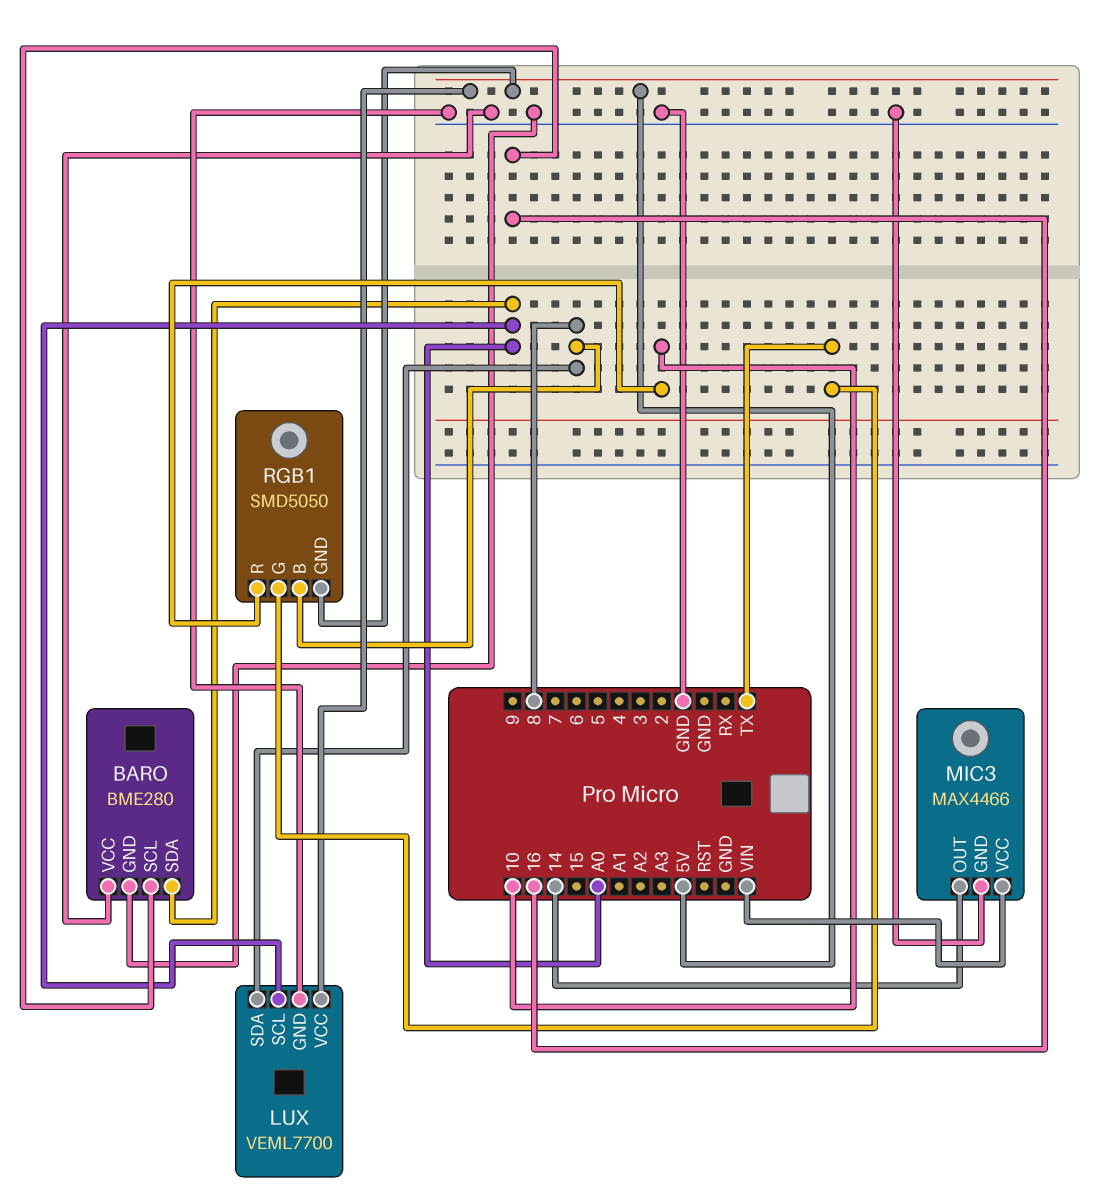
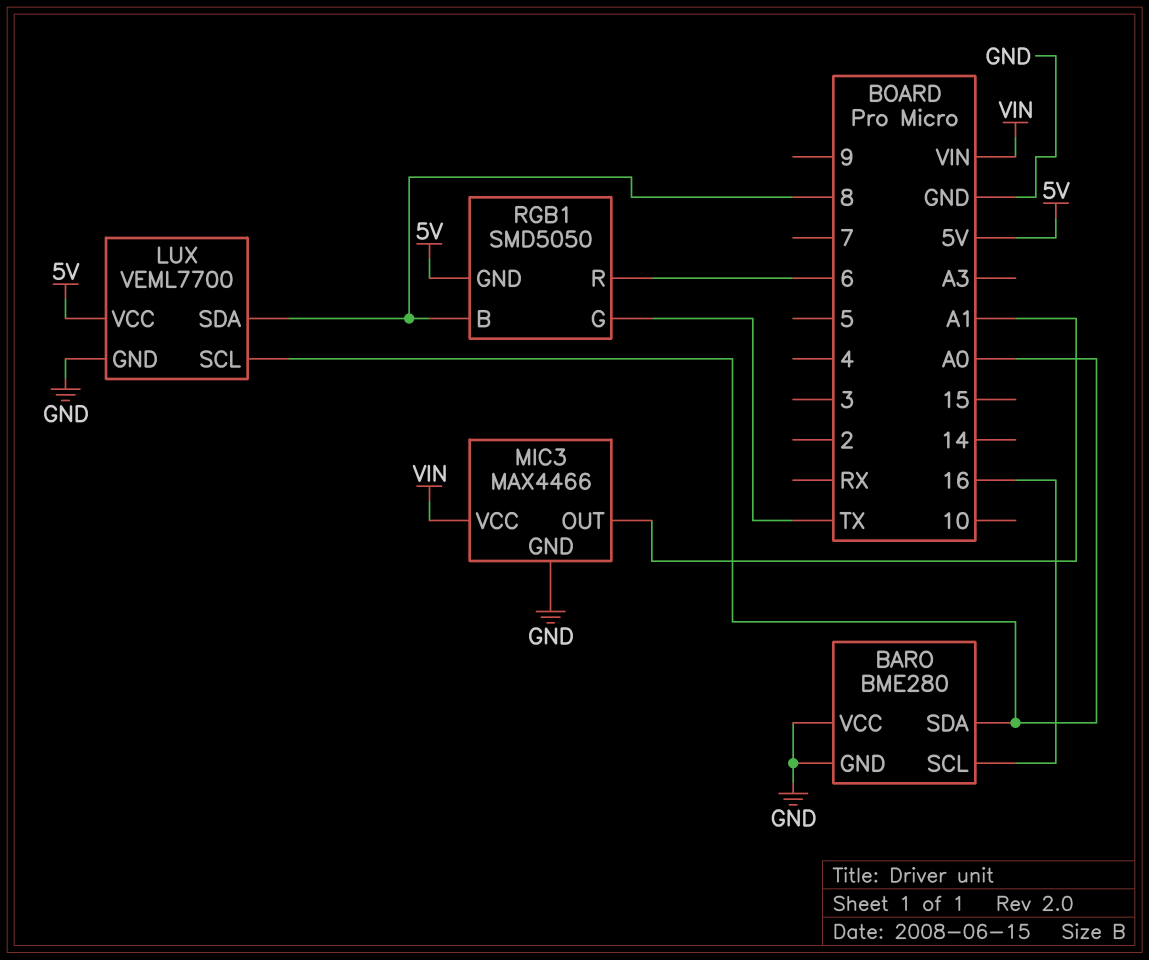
MIC3 pin OUT: 14 -> A1
RGB1 pin R: 10 -> 6

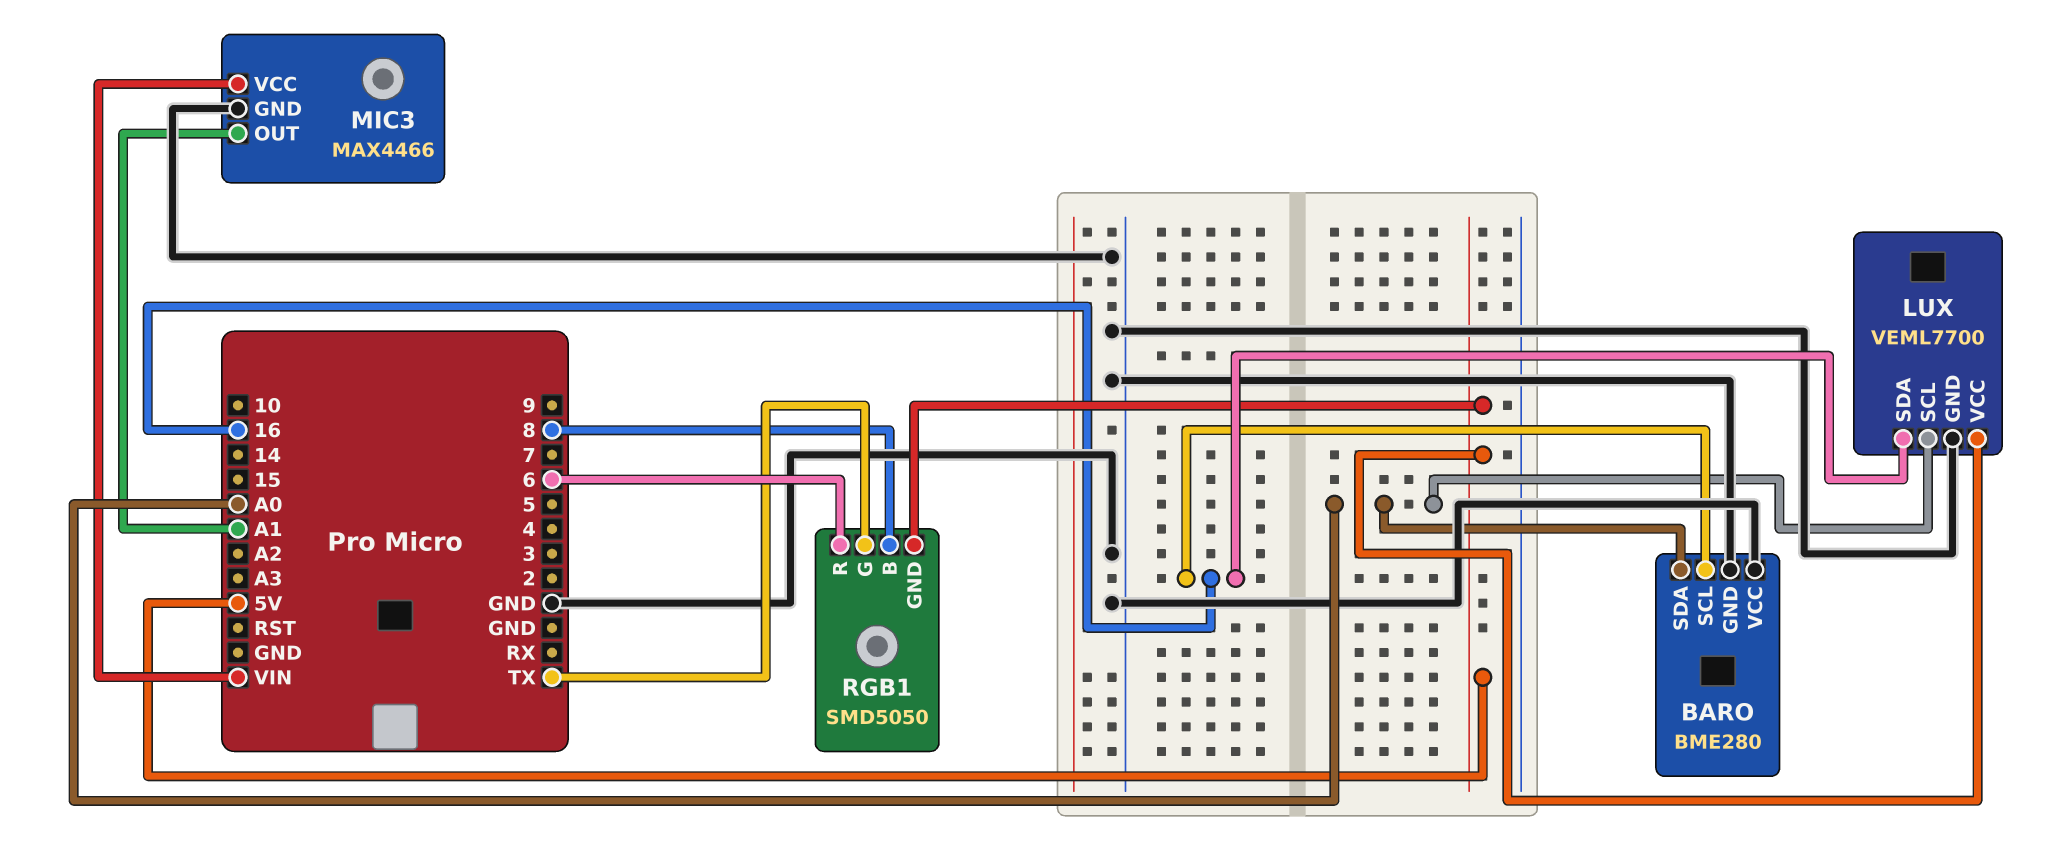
LUX pin SDA: 8 -> 16

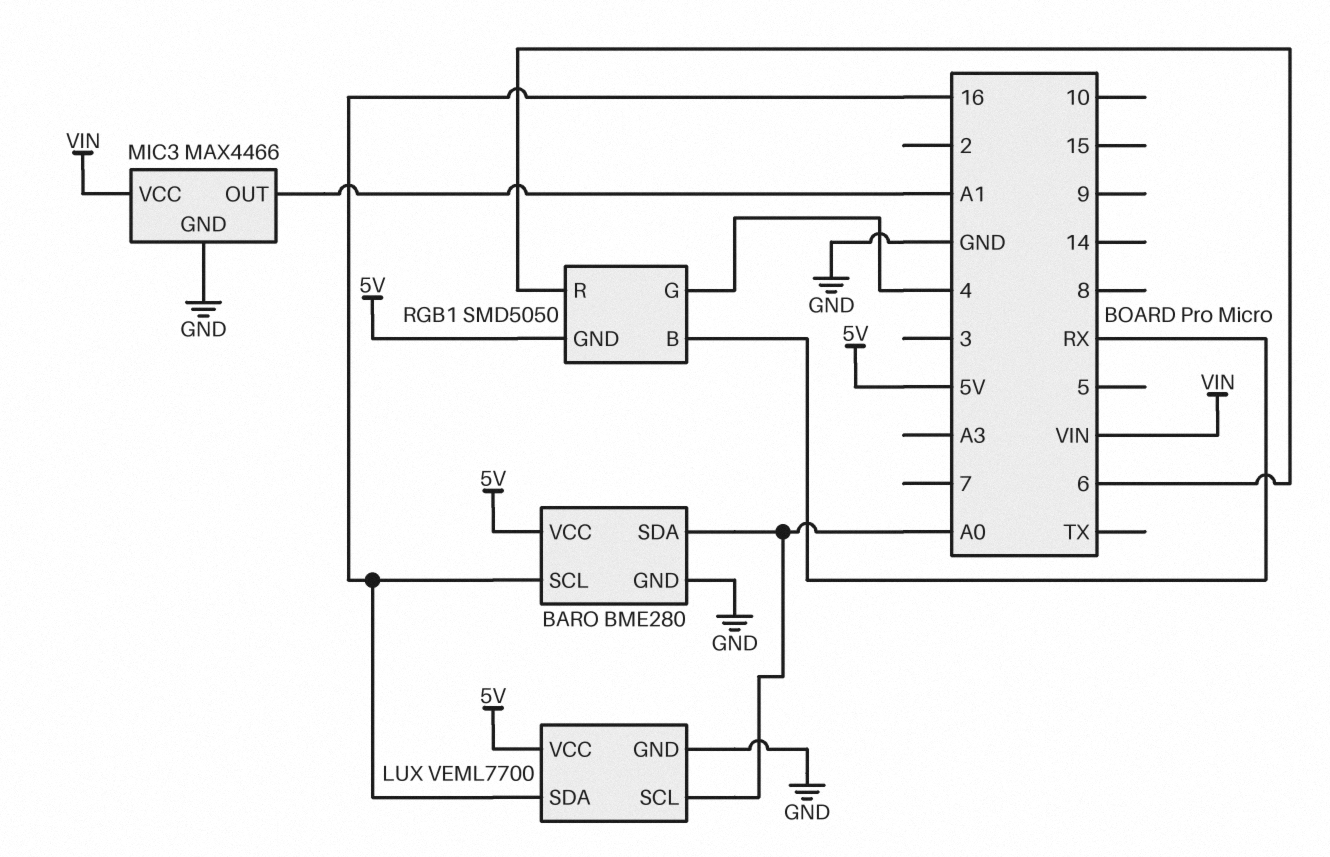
BARO pin VCC: GND -> 5V
RGB1 pin B: 8 -> RX
RGB1 pin G: TX -> 4

